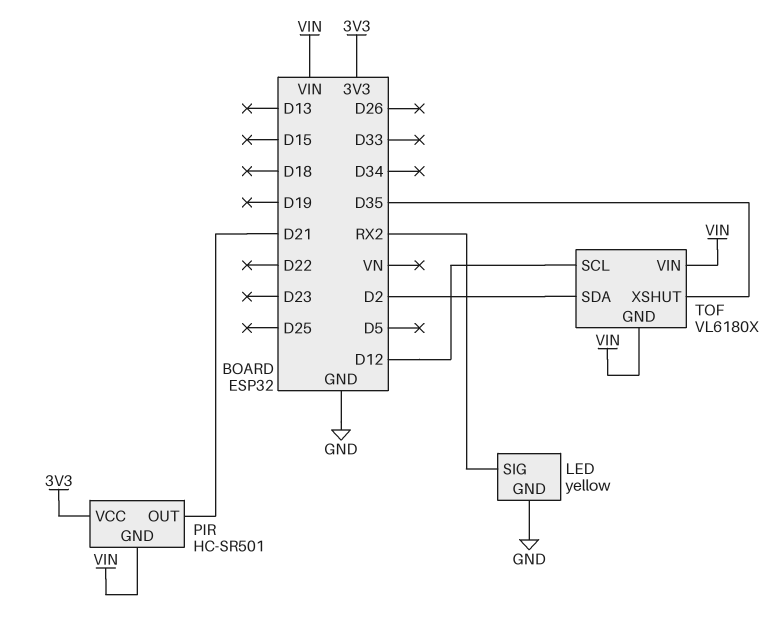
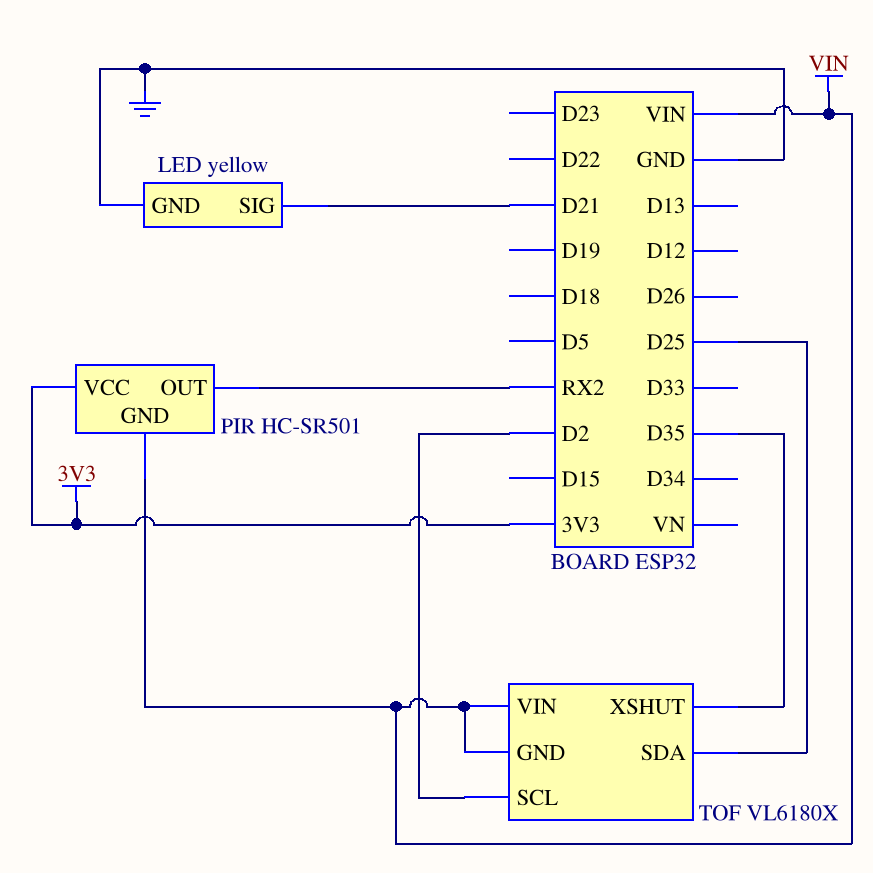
LED pin SIG: RX2 -> D21
PIR pin OUT: D21 -> RX2
TOF pin SCL: D12 -> D2
TOF pin SDA: D2 -> D25

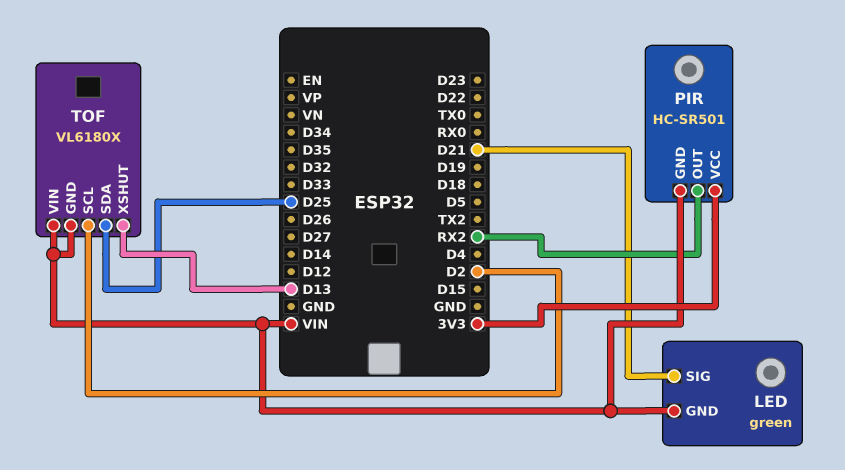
LED: yellow -> green
LED pin GND: GND -> VIN
TOF pin XSHUT: D35 -> D13

